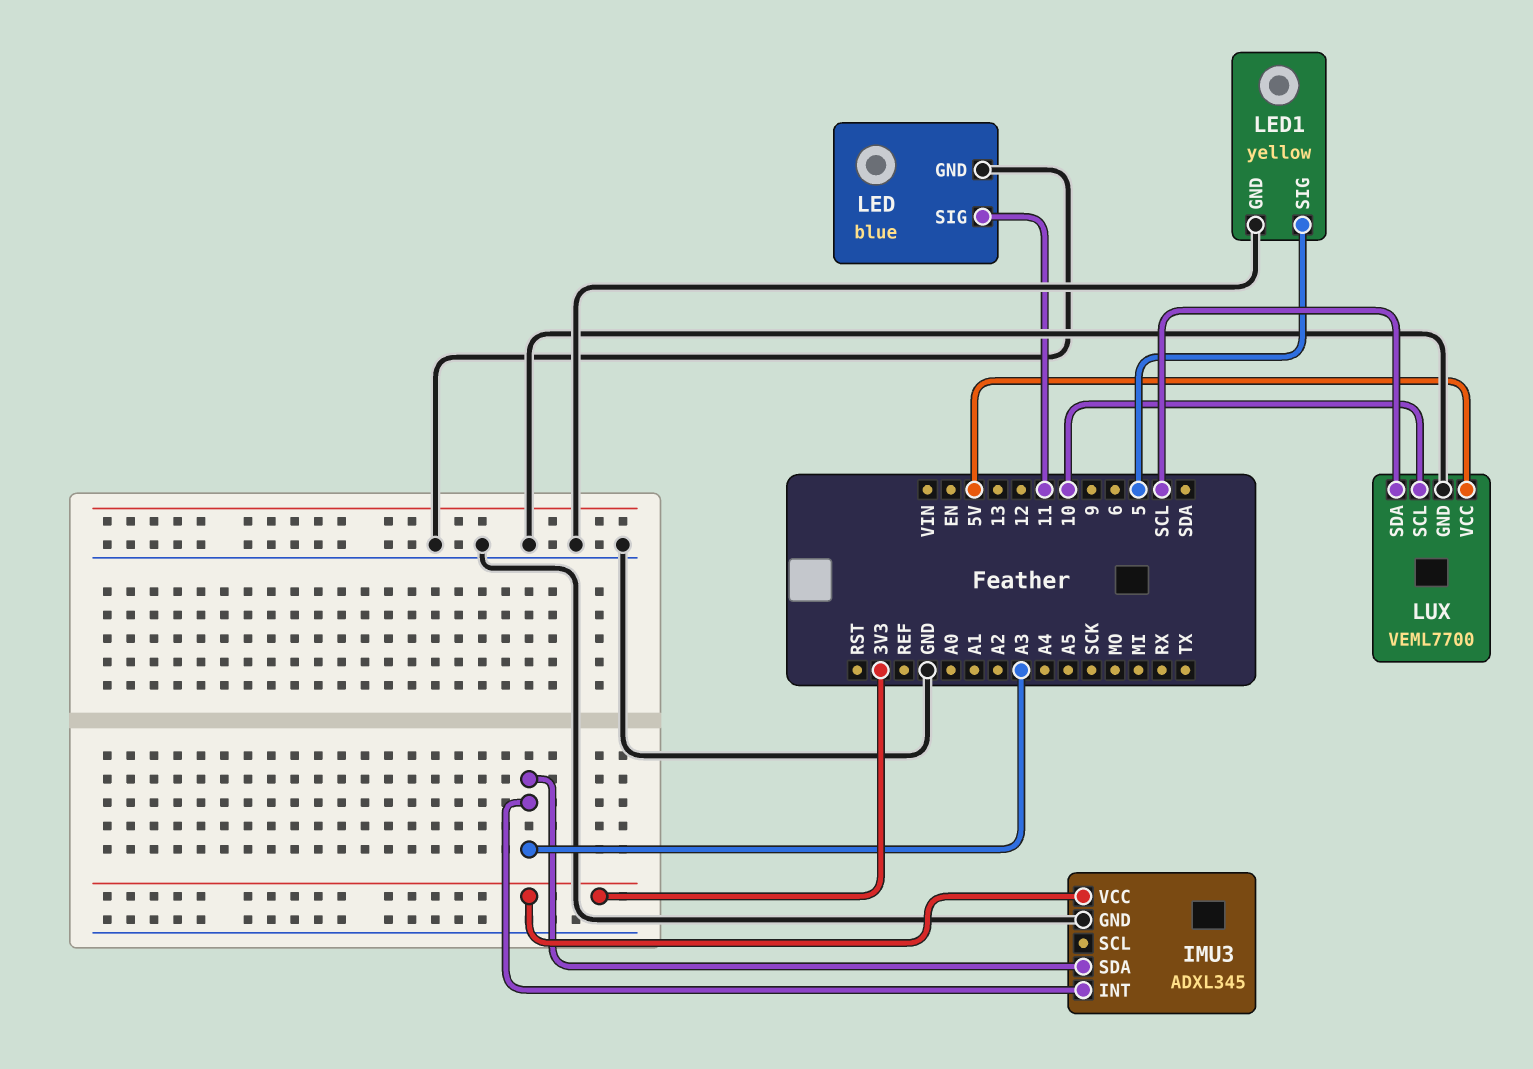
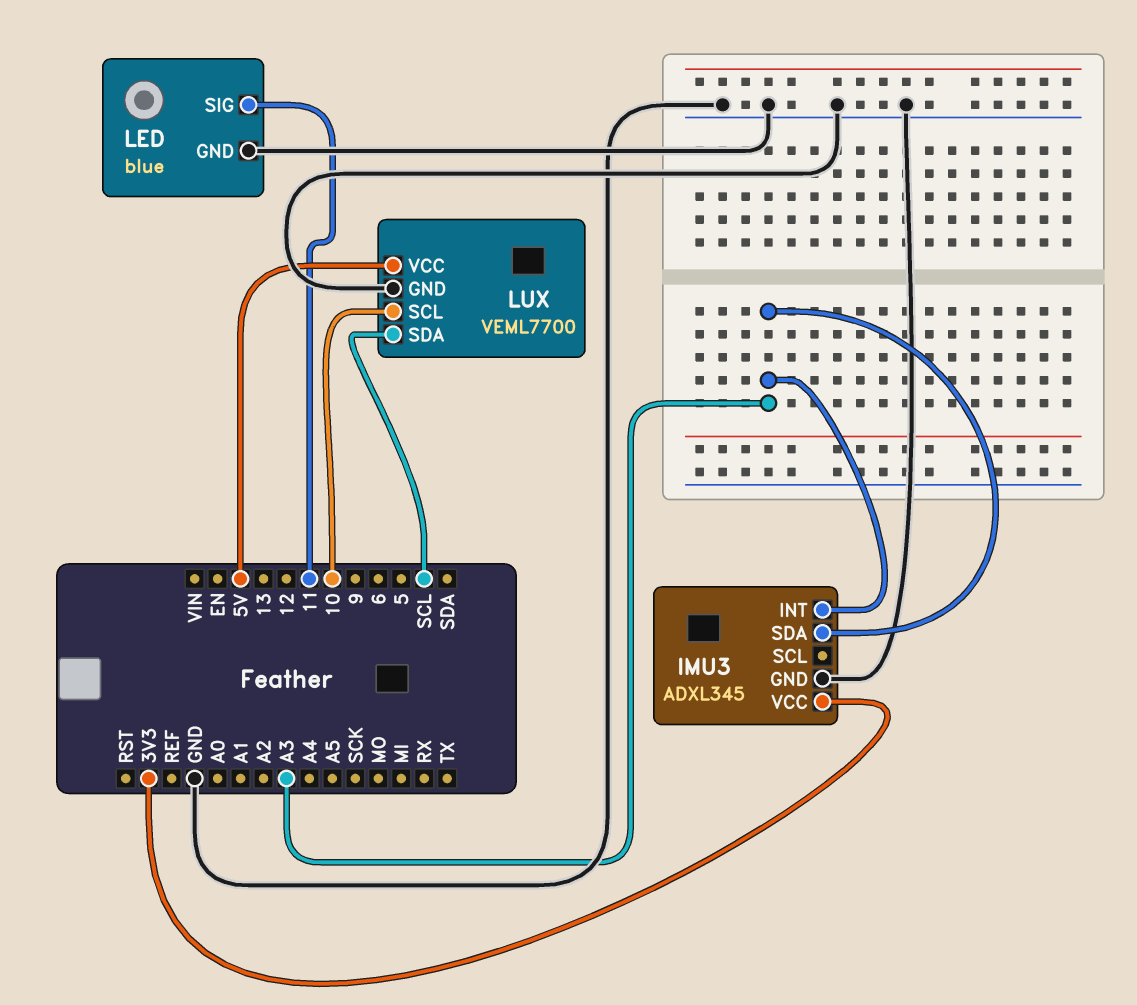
LED1: yellow -> none
LED1 pin GND: GND -> none
LED1 pin SIG: 5 -> none

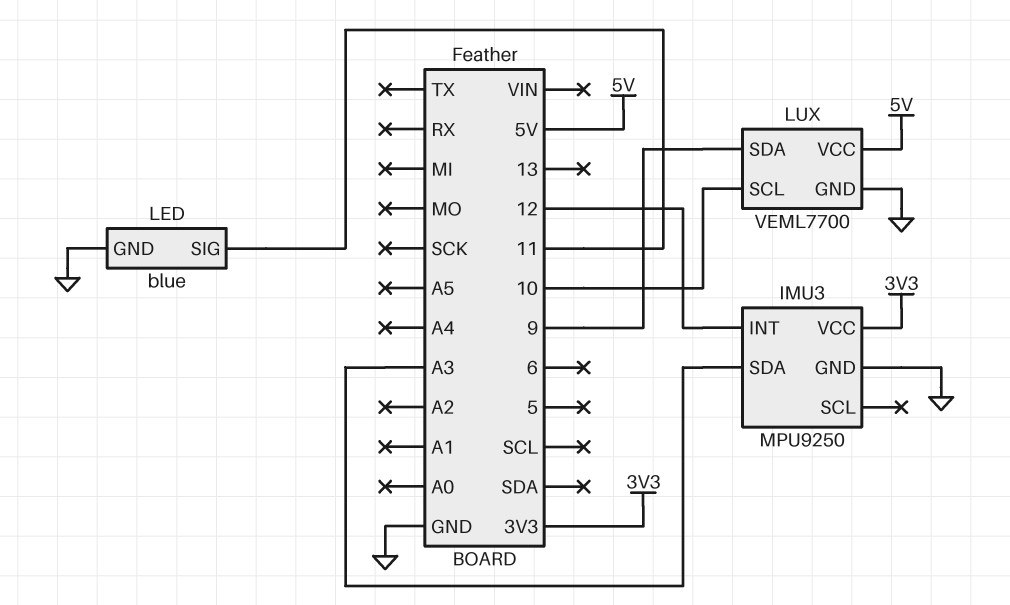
IMU3: ADXL345 -> MPU9250
IMU3 pin INT: A3 -> 12
LUX pin SDA: SCL -> 9

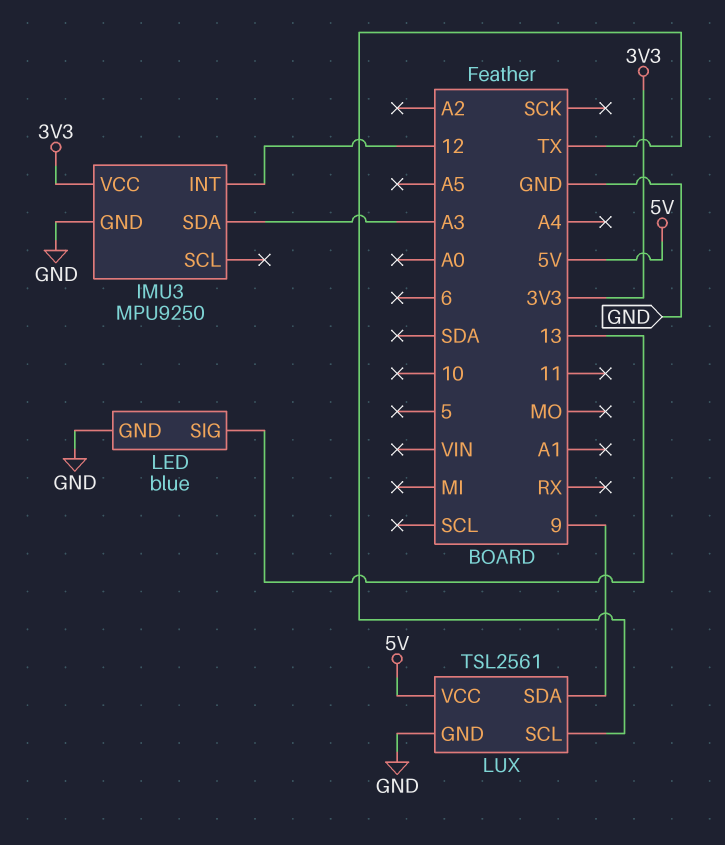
LED pin SIG: 11 -> 13
LUX: VEML7700 -> TSL2561
LUX pin SCL: 10 -> TX

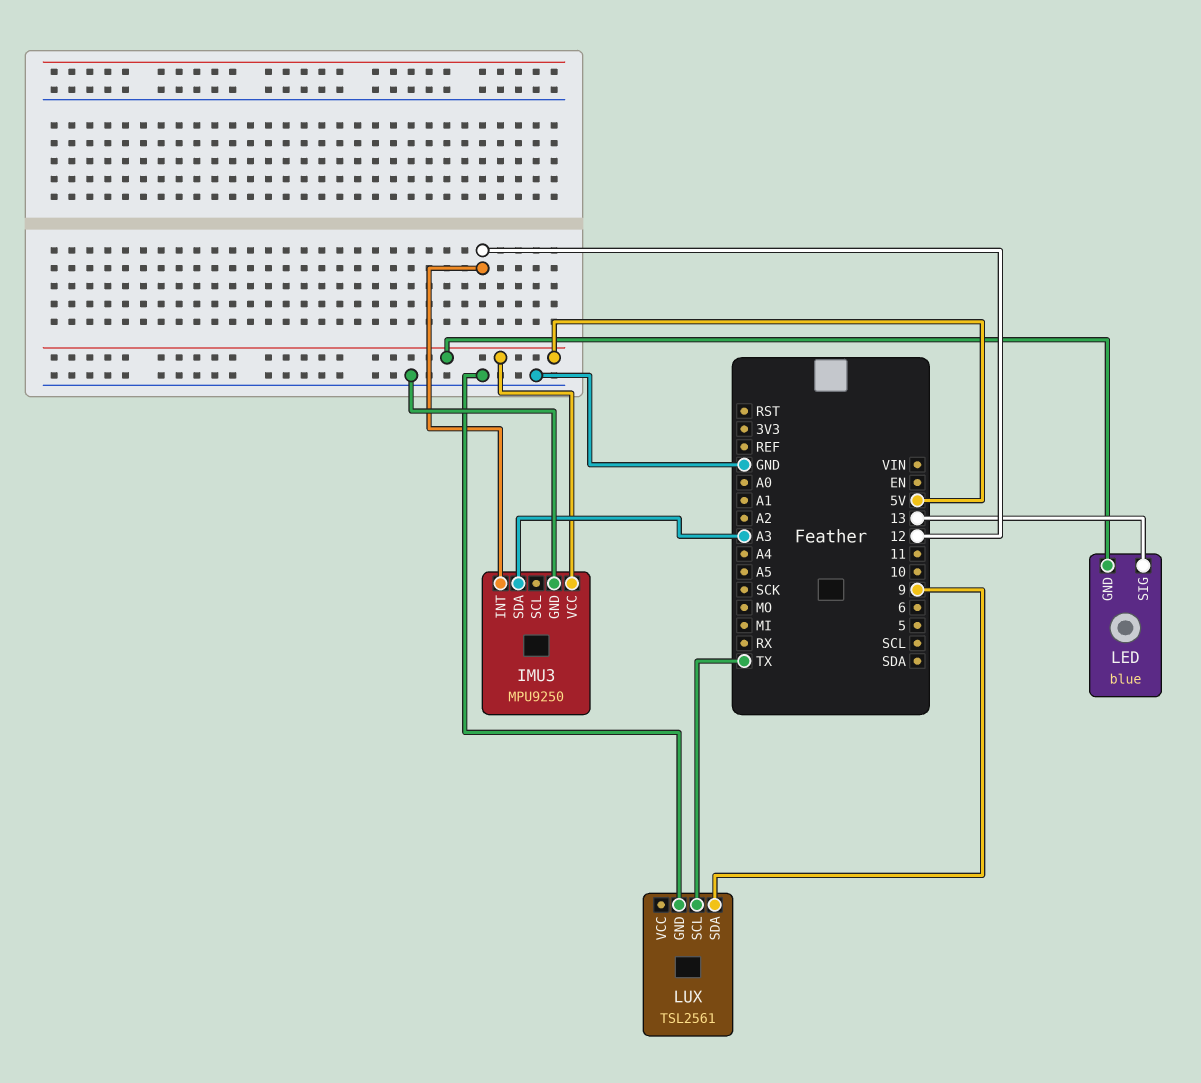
IMU3 pin VCC: 3V3 -> 5V
LED pin GND: GND -> 5V
LUX pin VCC: 5V -> none

